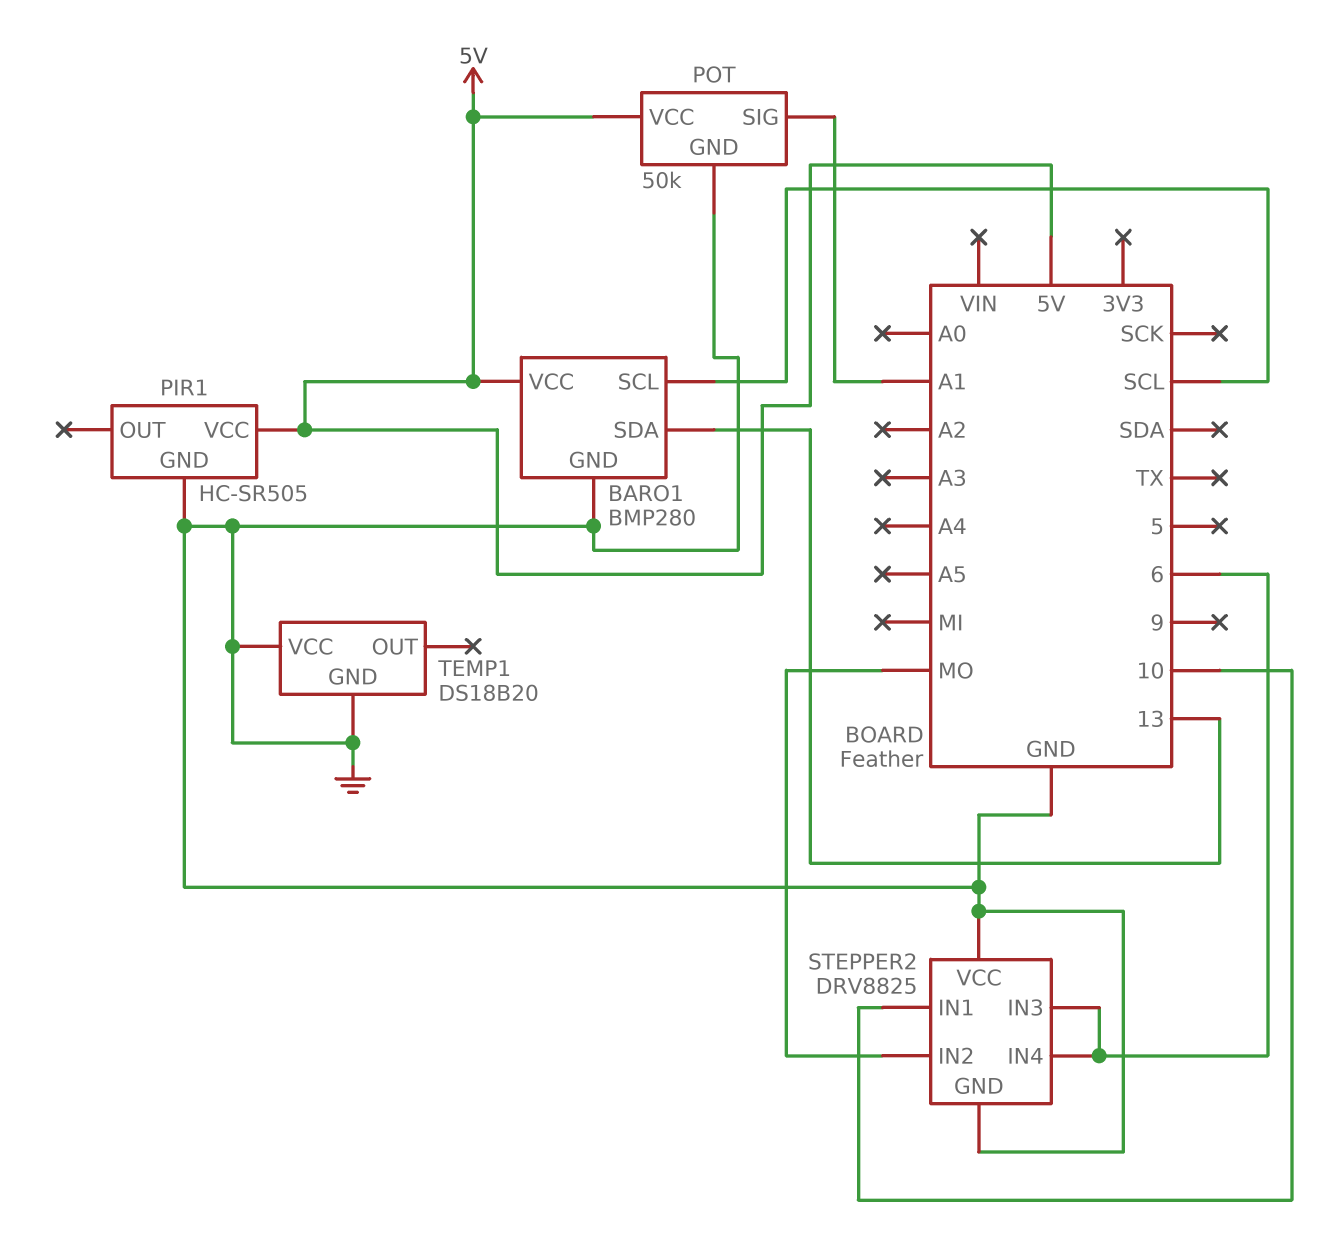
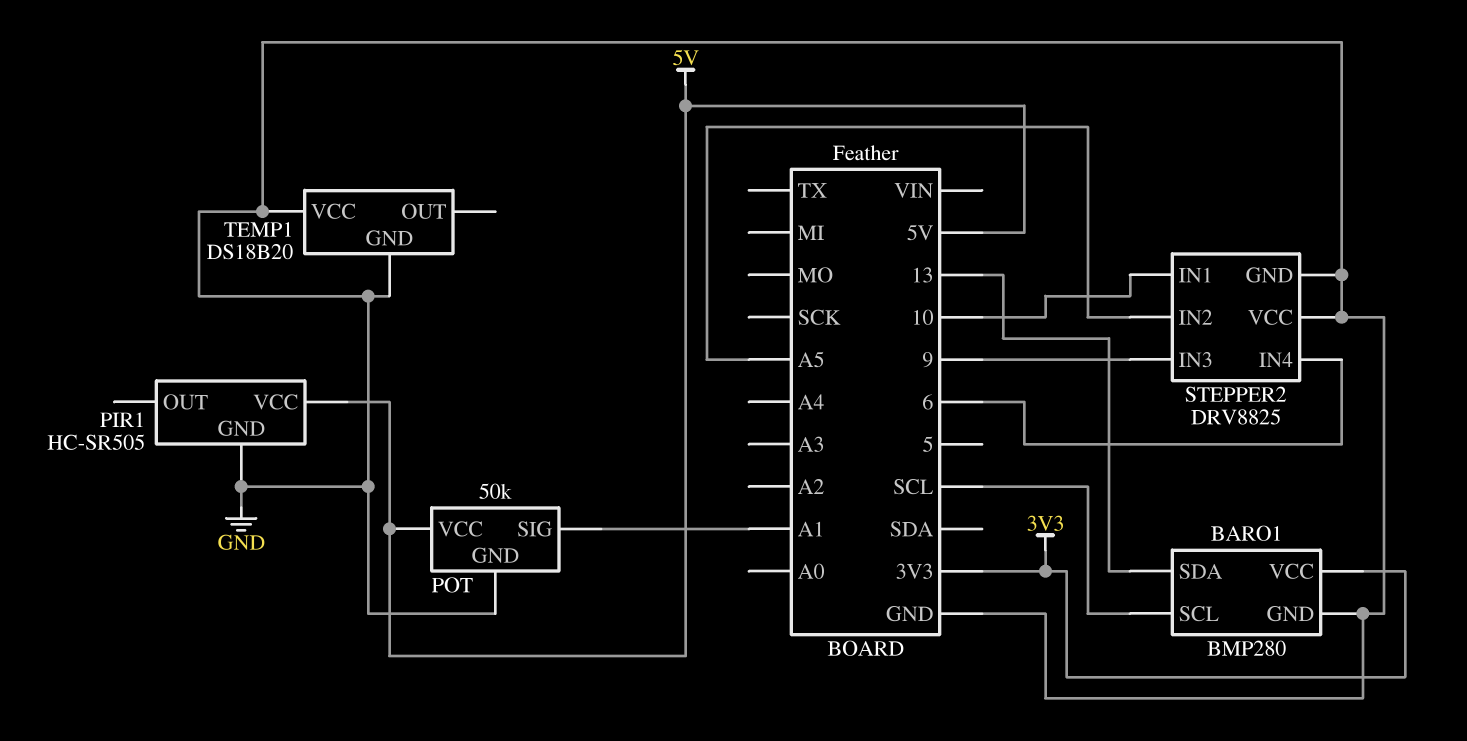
BARO1 pin VCC: 5V -> 3V3
STEPPER2 pin IN2: MO -> A5
STEPPER2 pin IN3: 6 -> 9

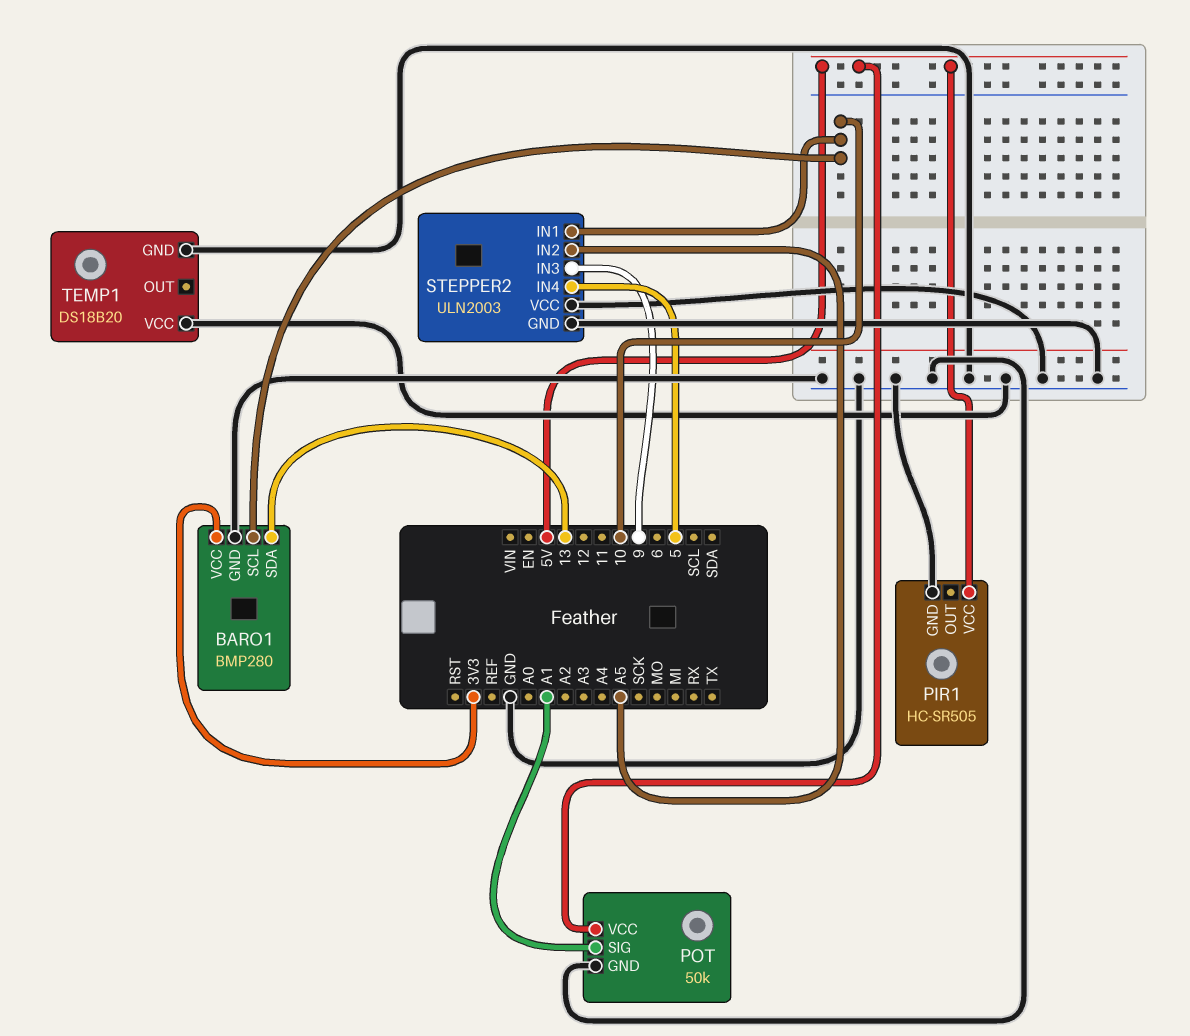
BARO1 pin SCL: SCL -> 10
STEPPER2: DRV8825 -> ULN2003
STEPPER2 pin IN4: 6 -> 5

